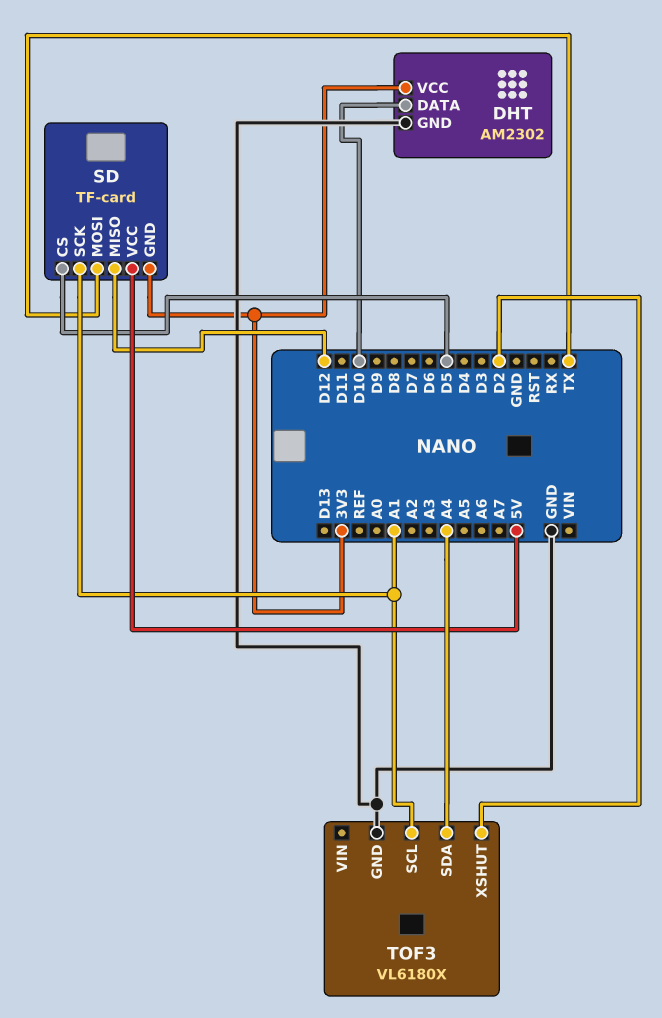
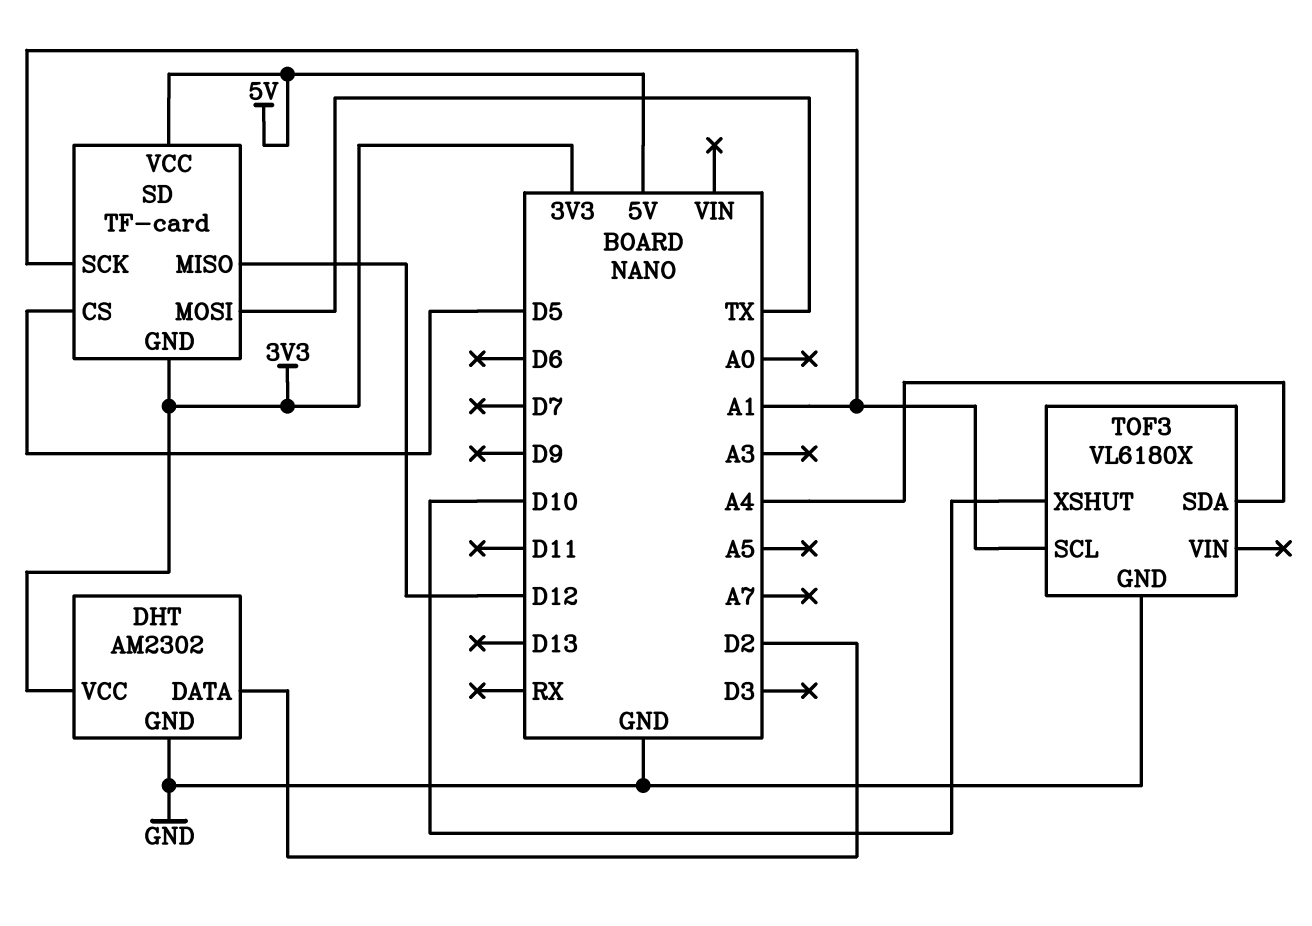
DHT pin DATA: D10 -> D2
TOF3 pin XSHUT: D2 -> D10

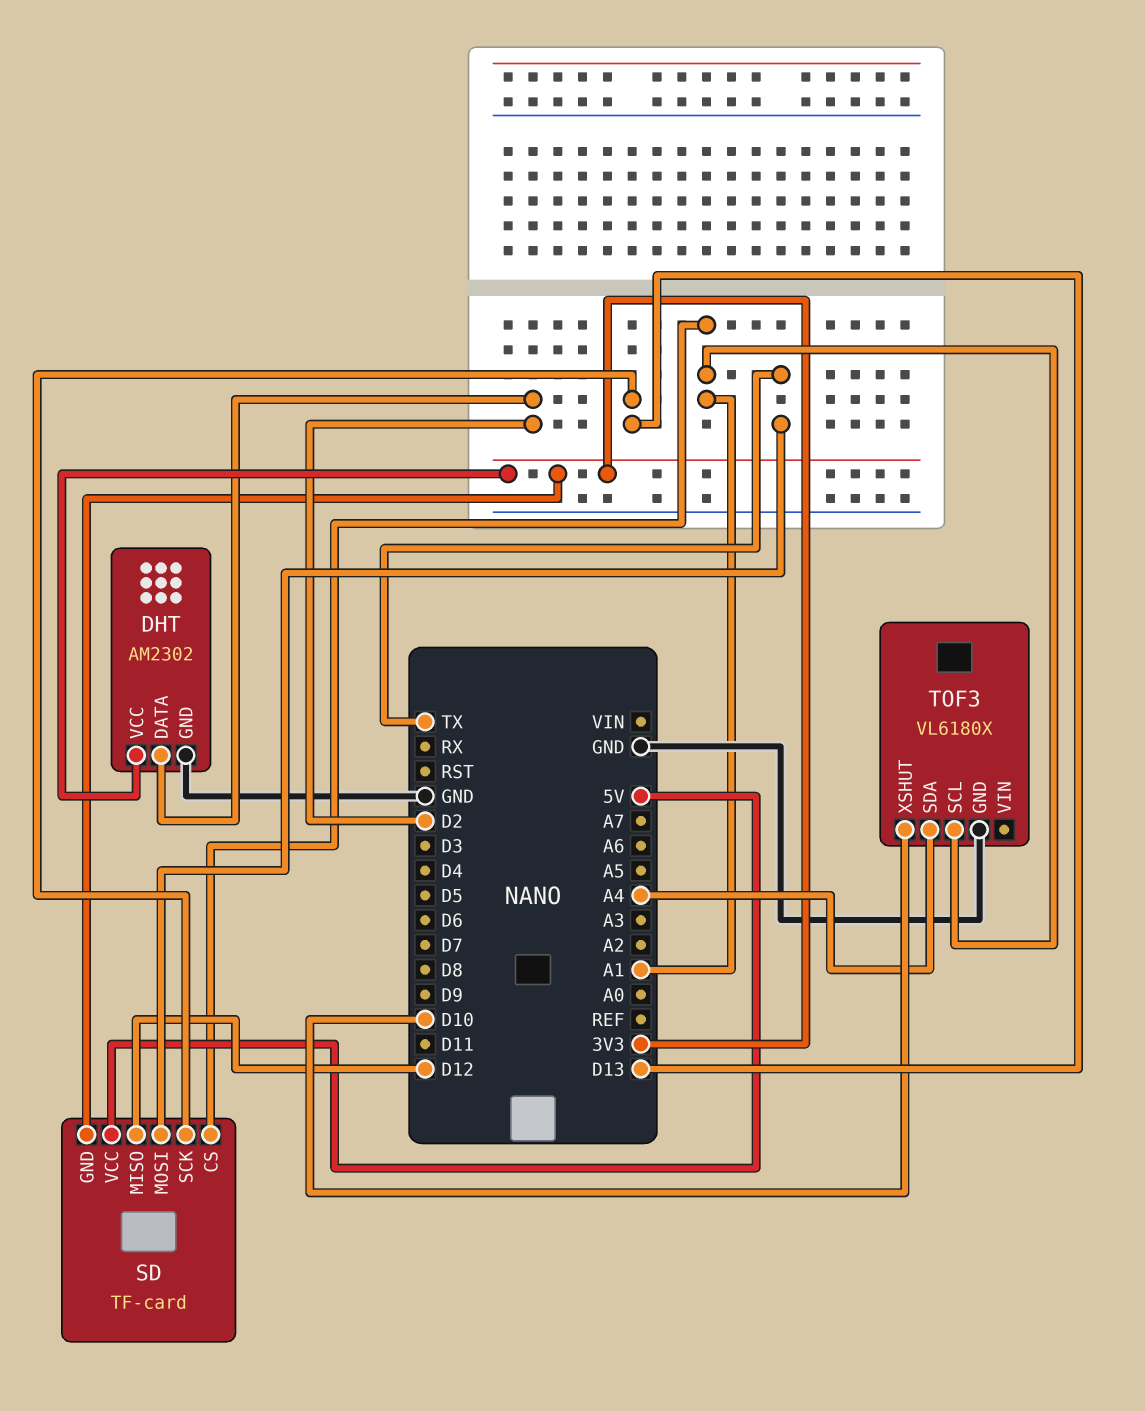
SD pin CS: D5 -> A1
SD pin SCK: A1 -> D13

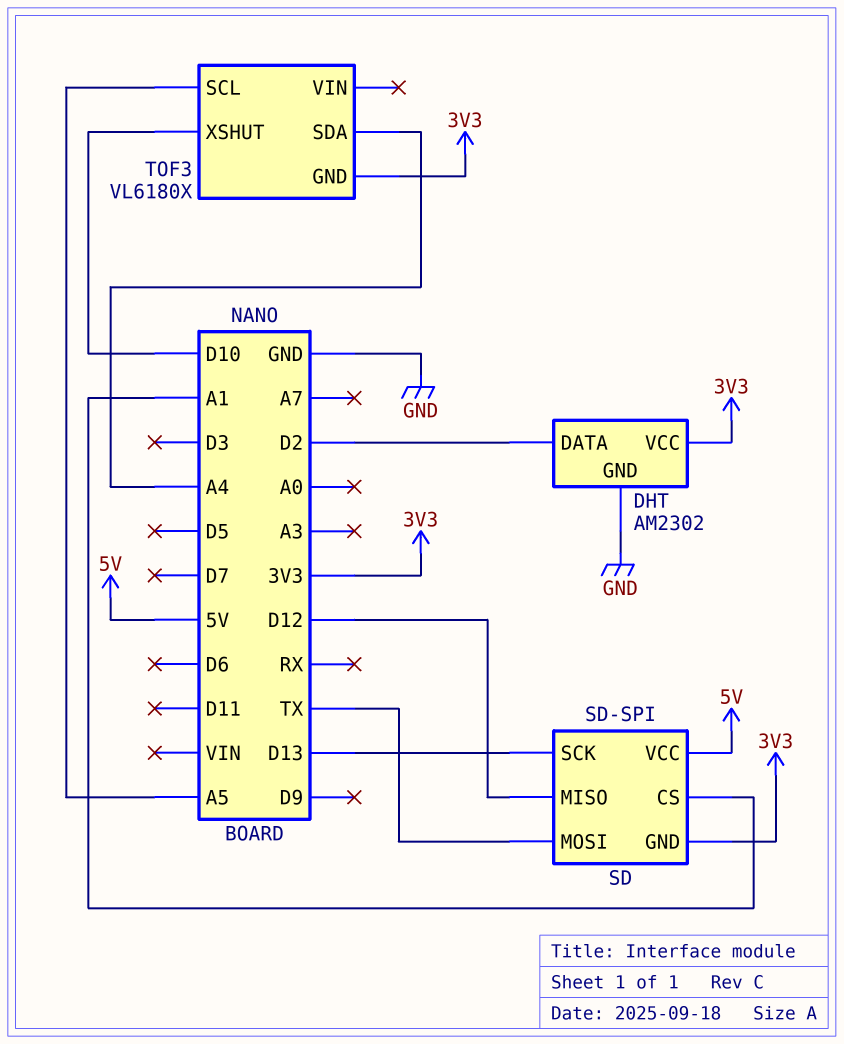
SD: TF-card -> SD-SPI
TOF3 pin GND: GND -> 3V3
TOF3 pin SCL: A1 -> A5

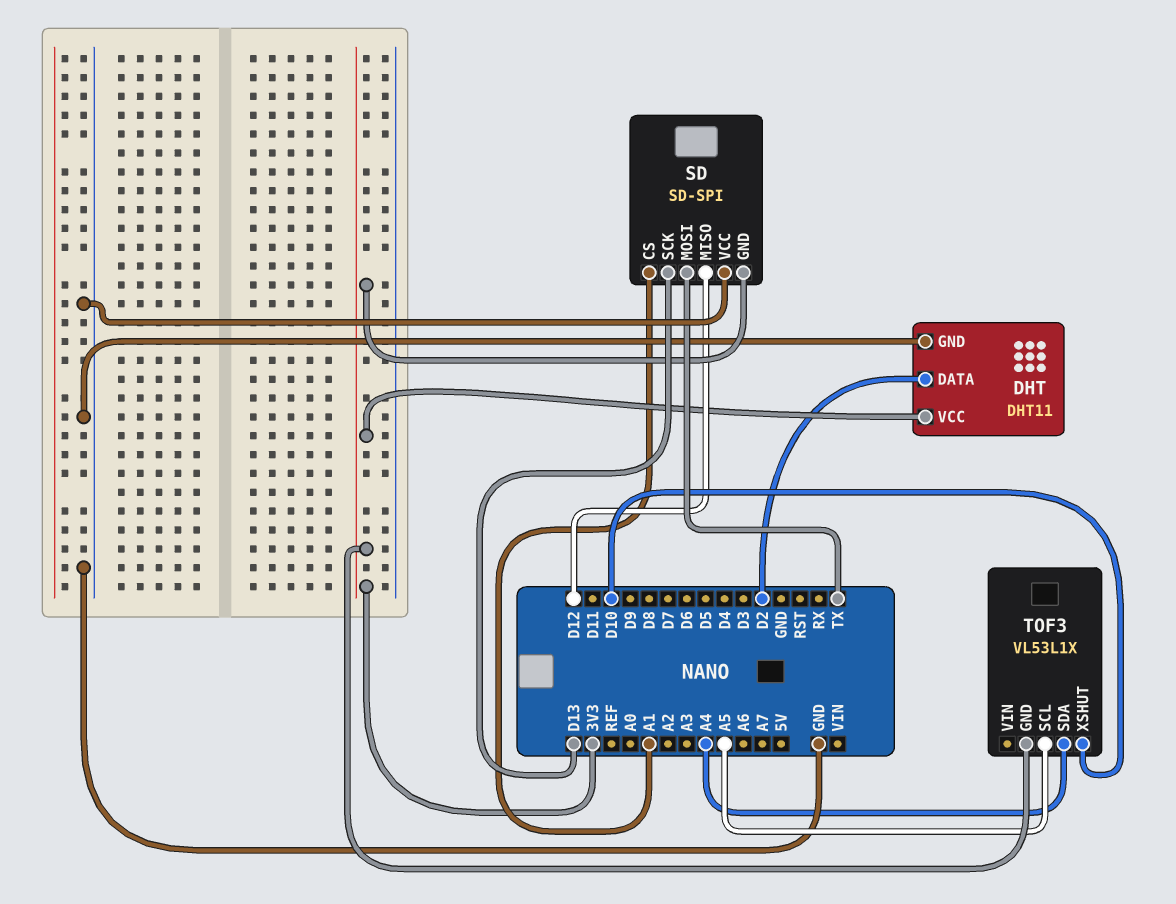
DHT: AM2302 -> DHT11
SD pin VCC: 5V -> GND
TOF3: VL6180X -> VL53L1X

